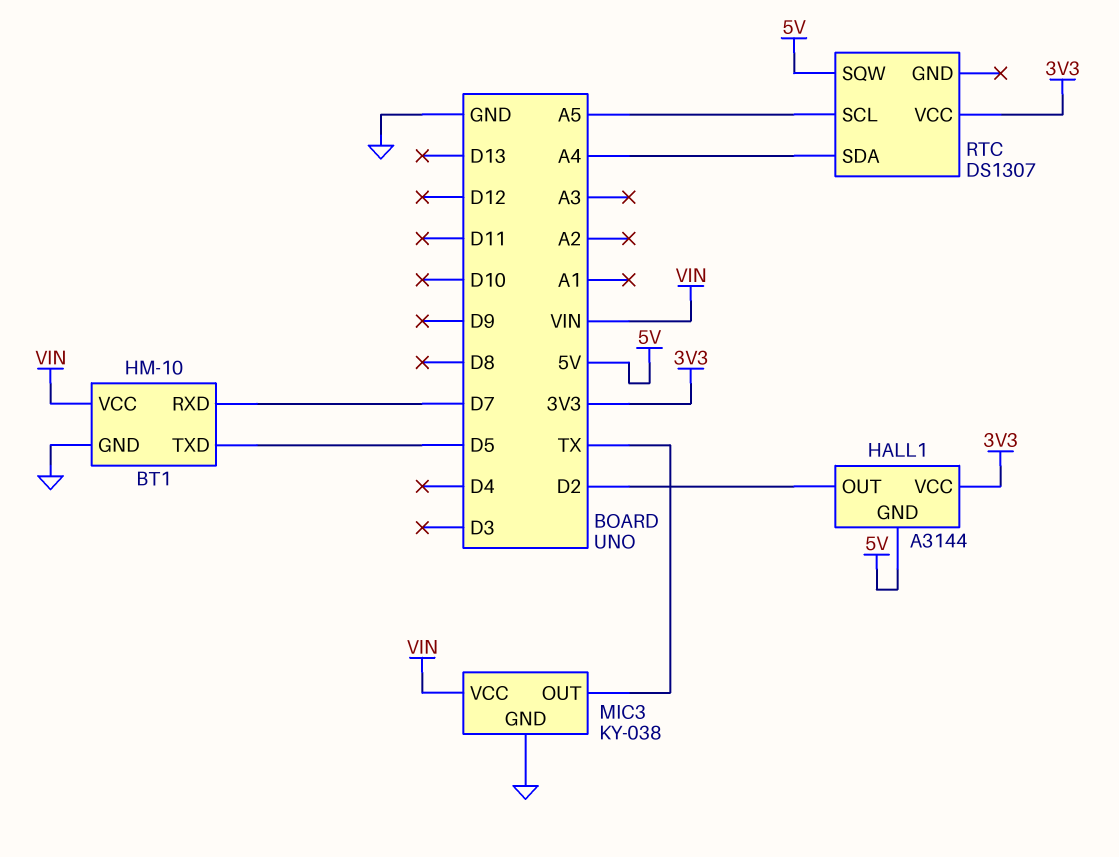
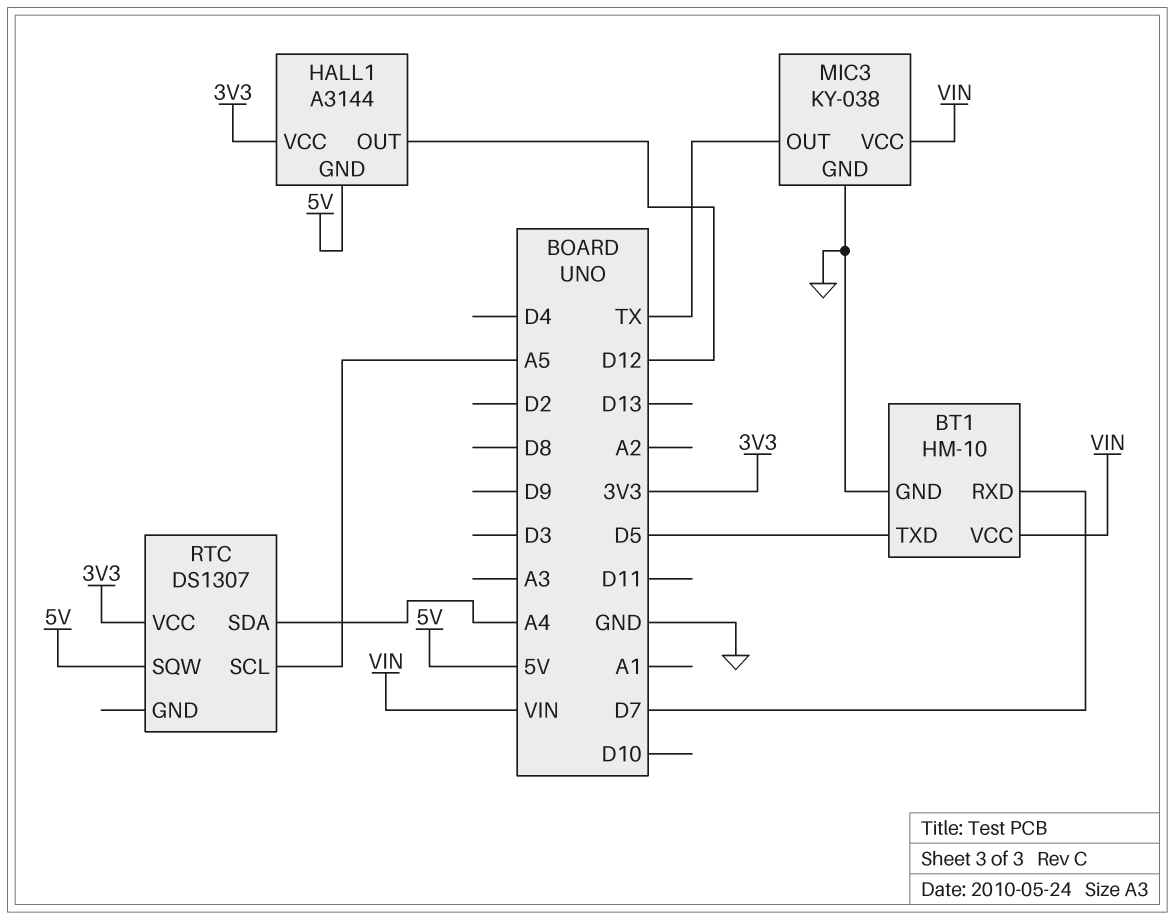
HALL1 pin OUT: D2 -> D12

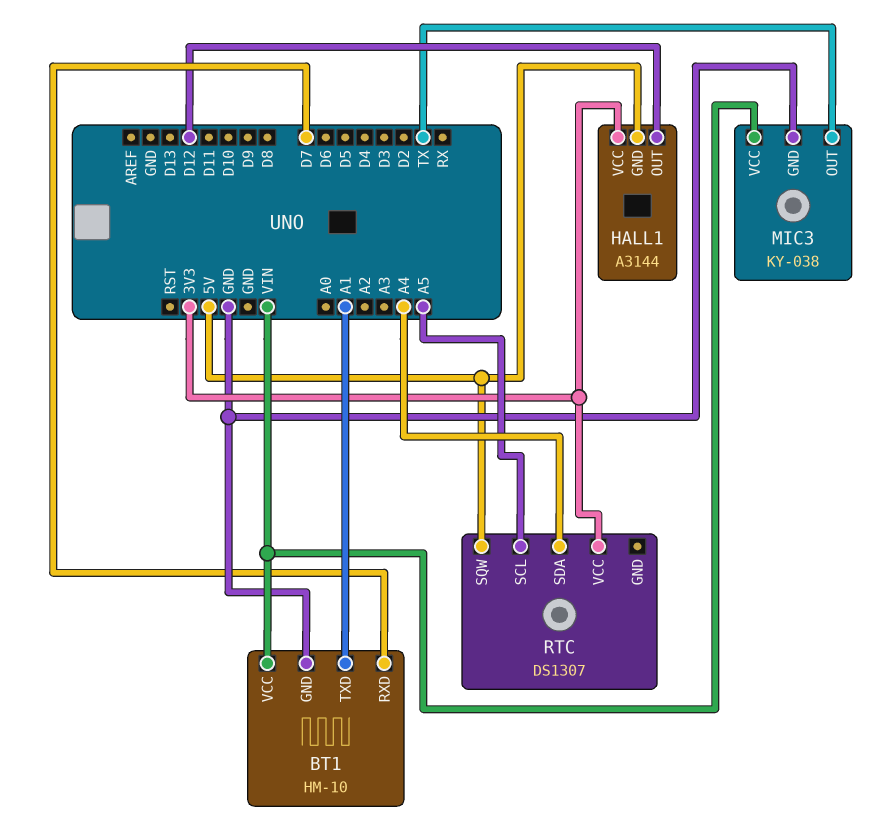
BT1 pin TXD: D5 -> A1

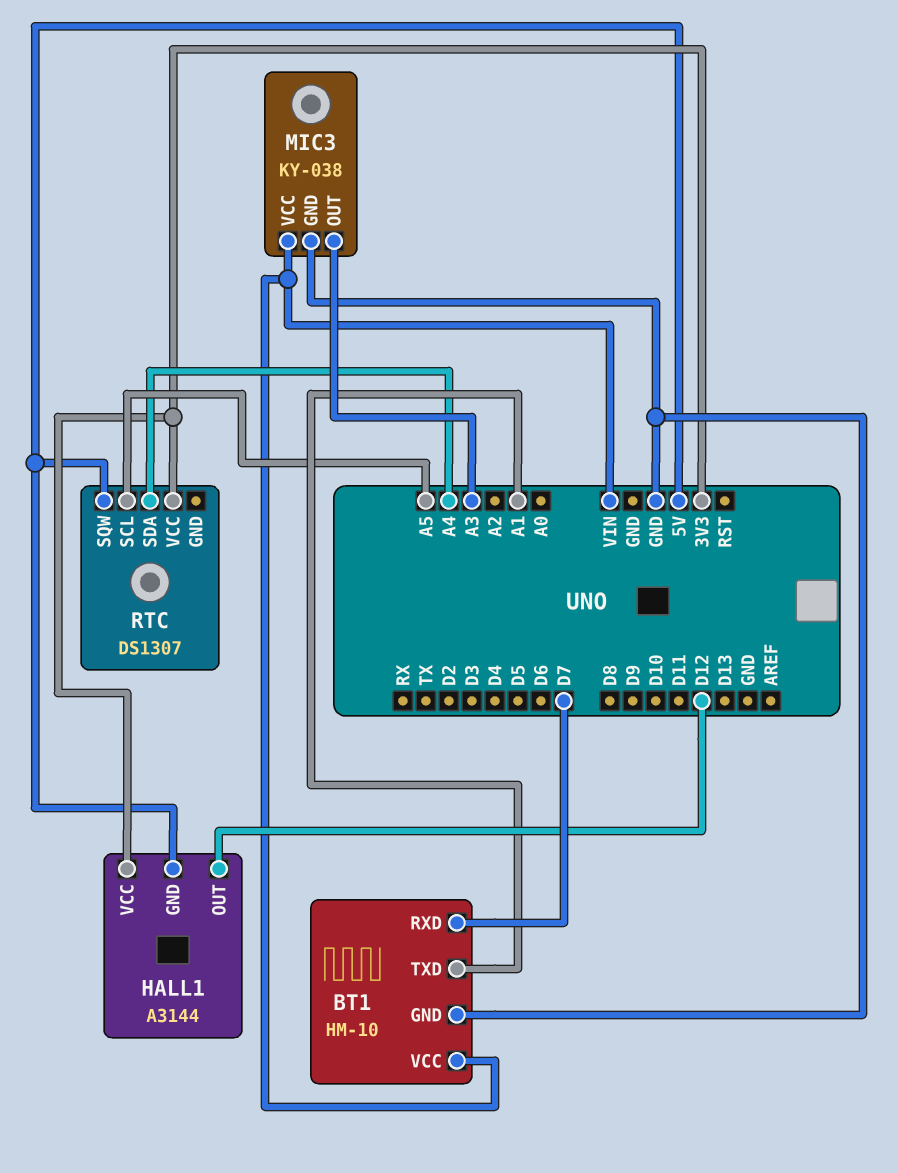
MIC3 pin OUT: TX -> A3

